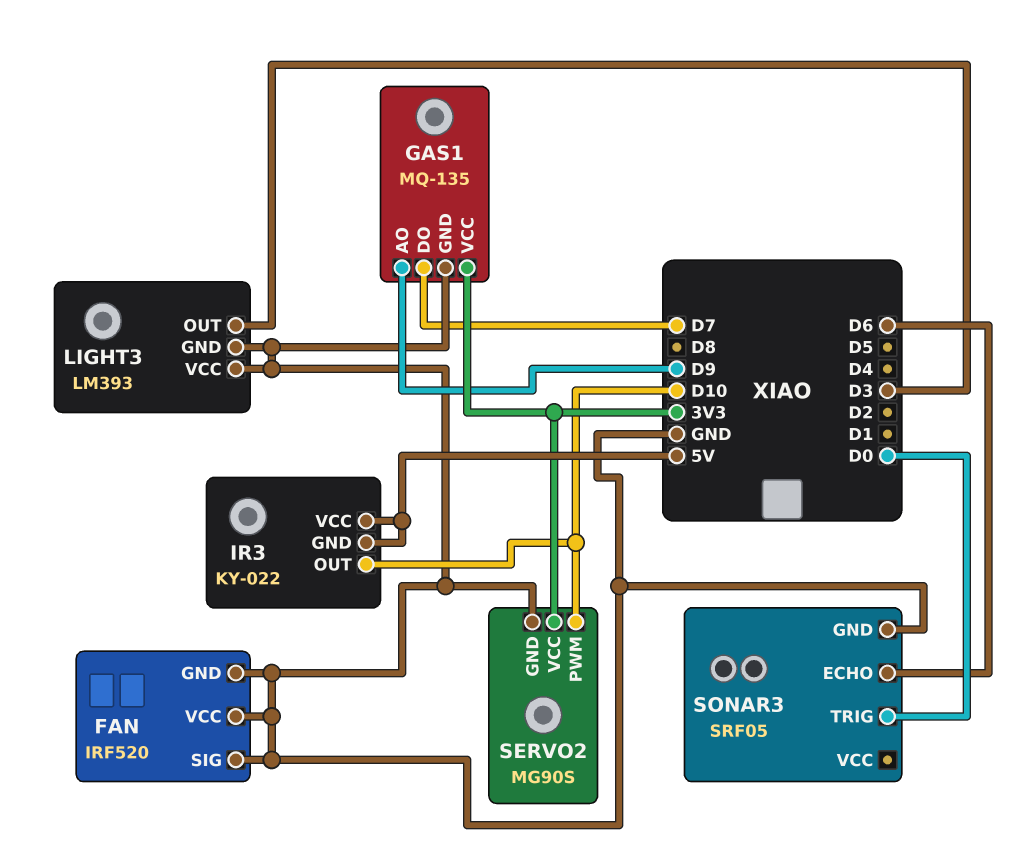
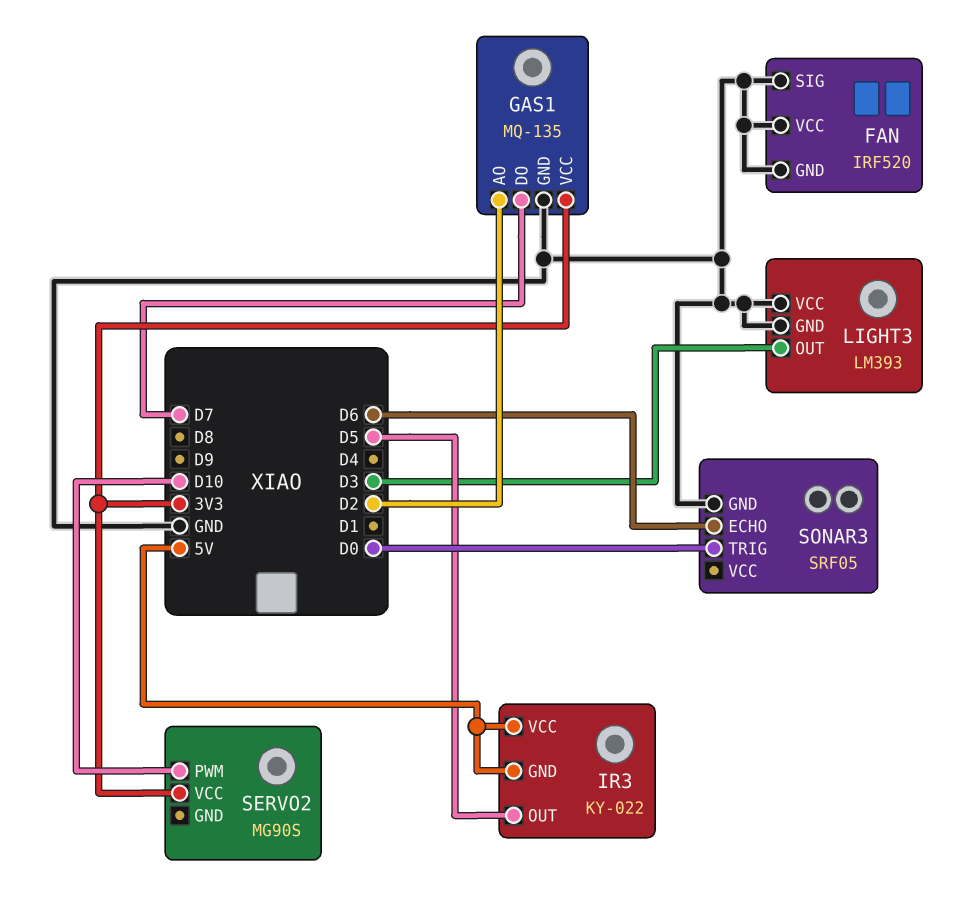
GAS1 pin AO: D9 -> D2
IR3 pin OUT: D10 -> D5
SERVO2 pin GND: GND -> none

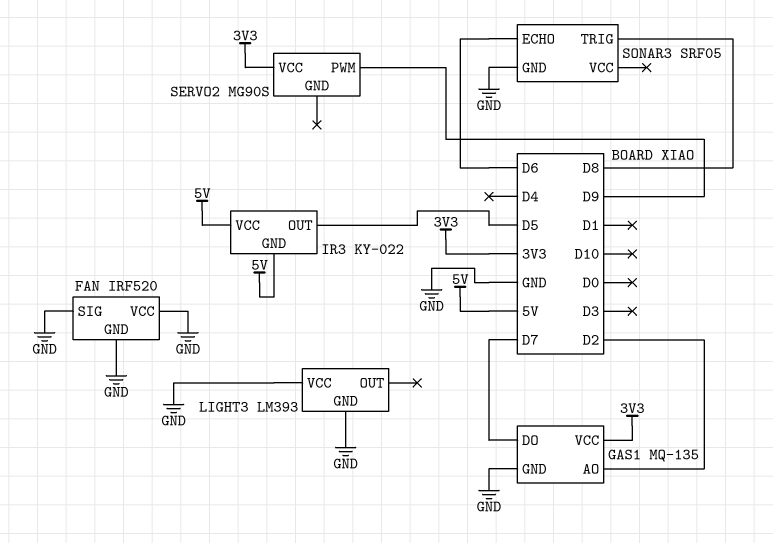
LIGHT3 pin OUT: D3 -> none
SERVO2 pin PWM: D10 -> D9
SONAR3 pin TRIG: D0 -> D8

